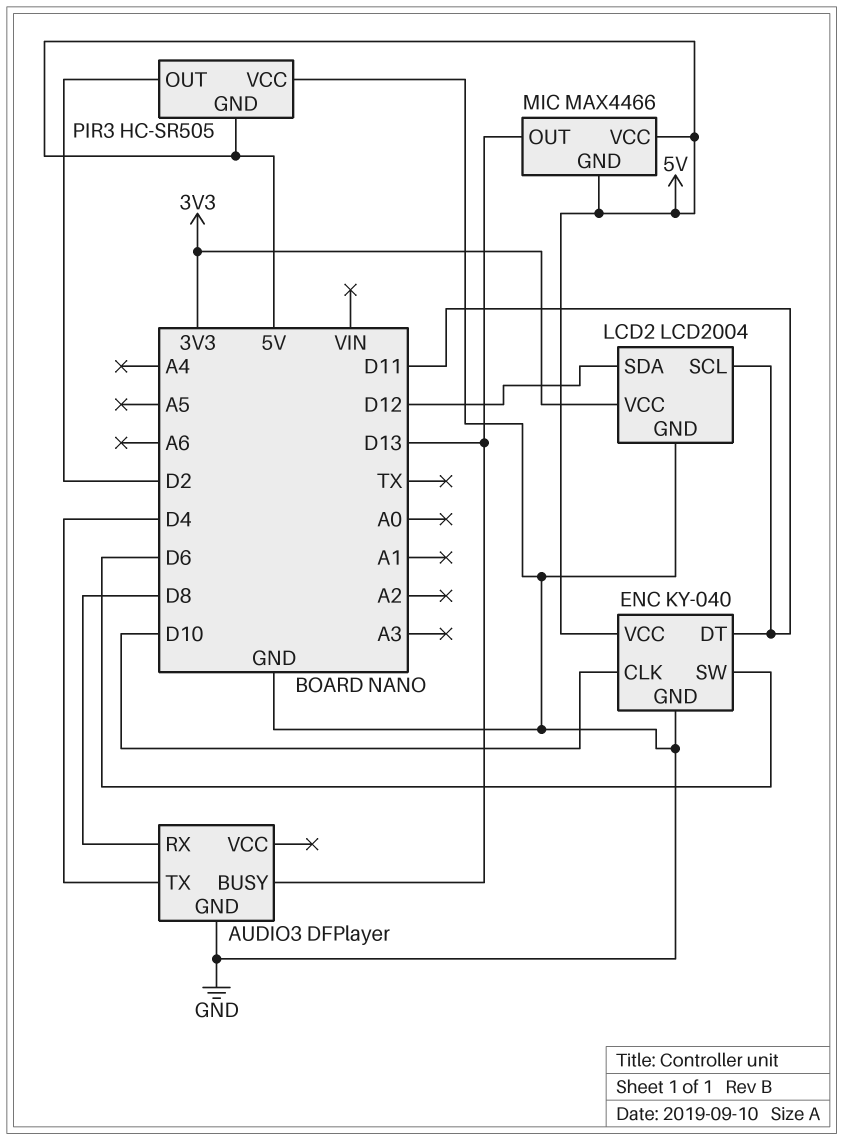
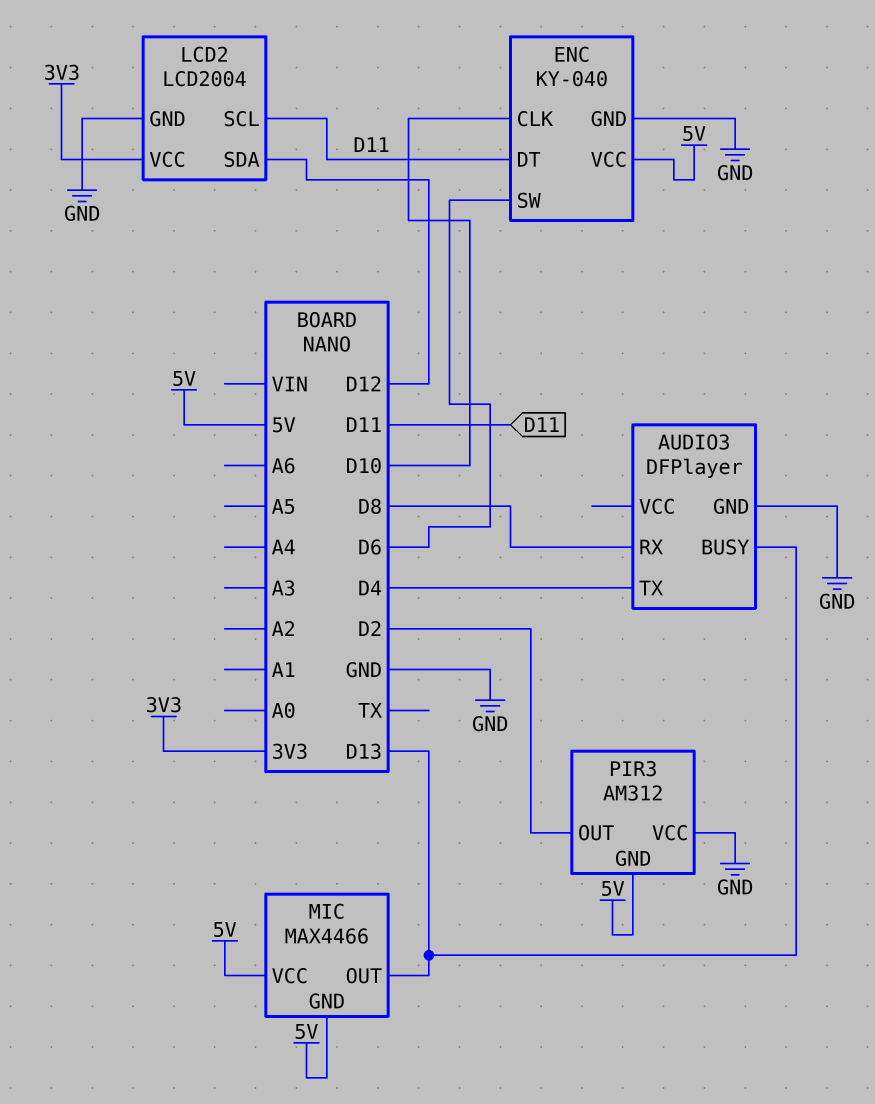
PIR3: HC-SR505 -> AM312

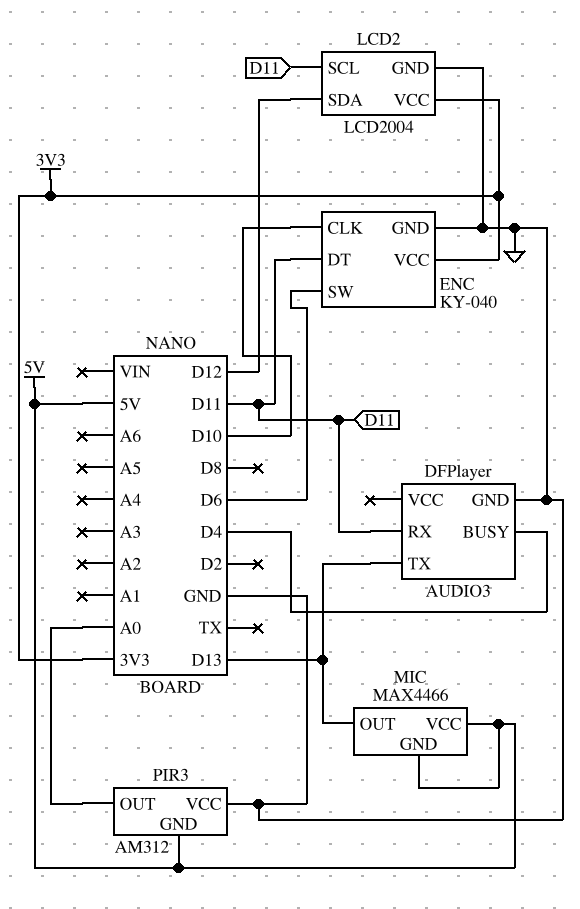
AUDIO3 pin BUSY: D13 -> D4
AUDIO3 pin RX: D8 -> D11
AUDIO3 pin TX: D4 -> D13
ENC pin VCC: 5V -> 3V3
PIR3 pin OUT: D2 -> A0

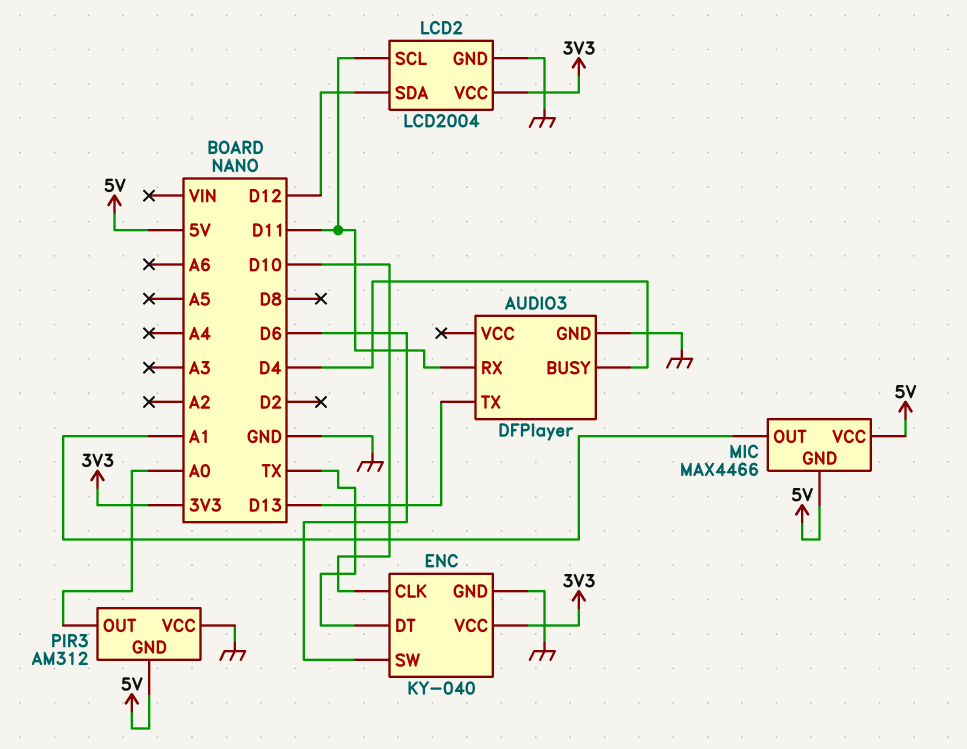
ENC pin DT: D11 -> TX
MIC pin OUT: D13 -> A1

